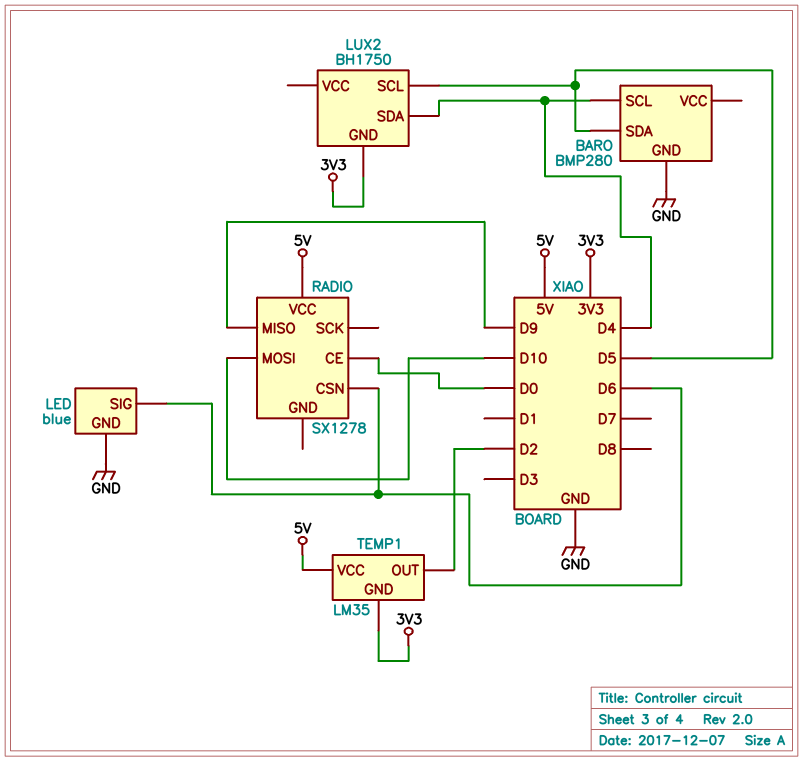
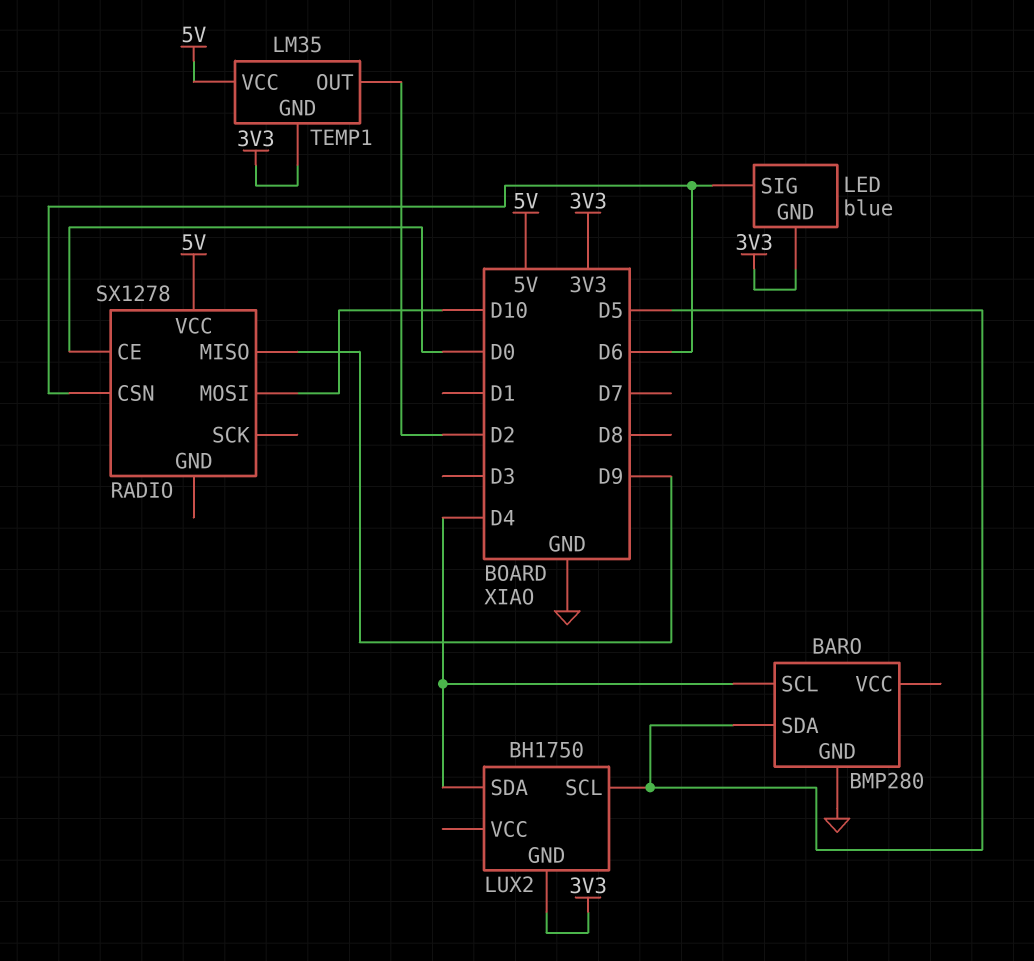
LED pin GND: GND -> 3V3

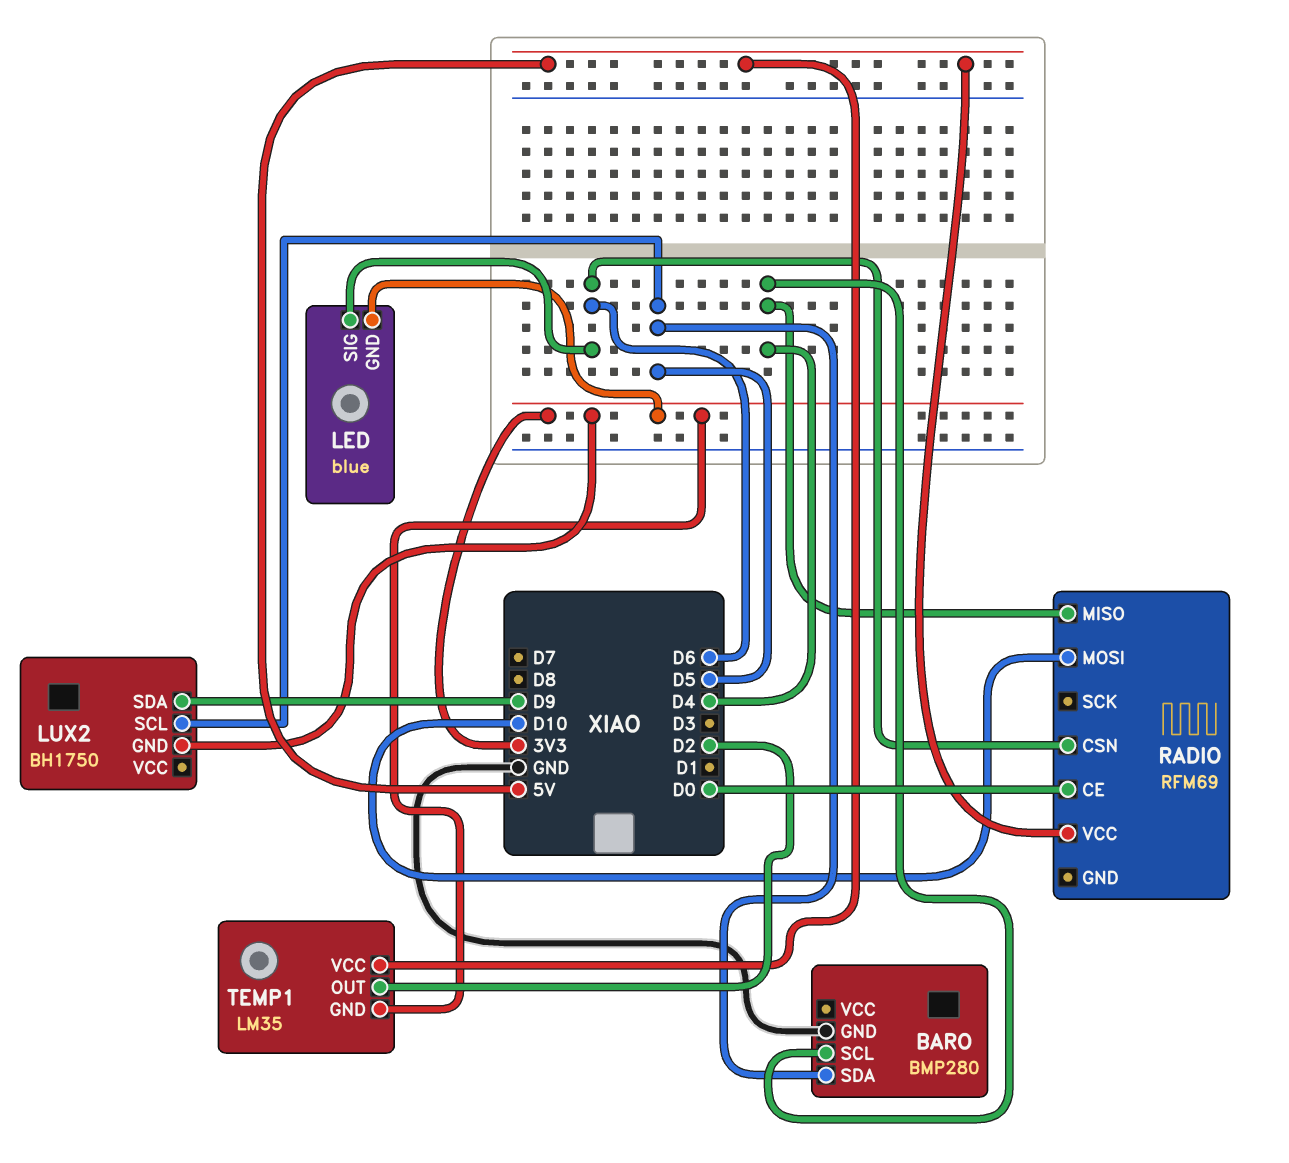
LUX2 pin SDA: D4 -> D9
RADIO: SX1278 -> RFM69
RADIO pin MISO: D9 -> D4

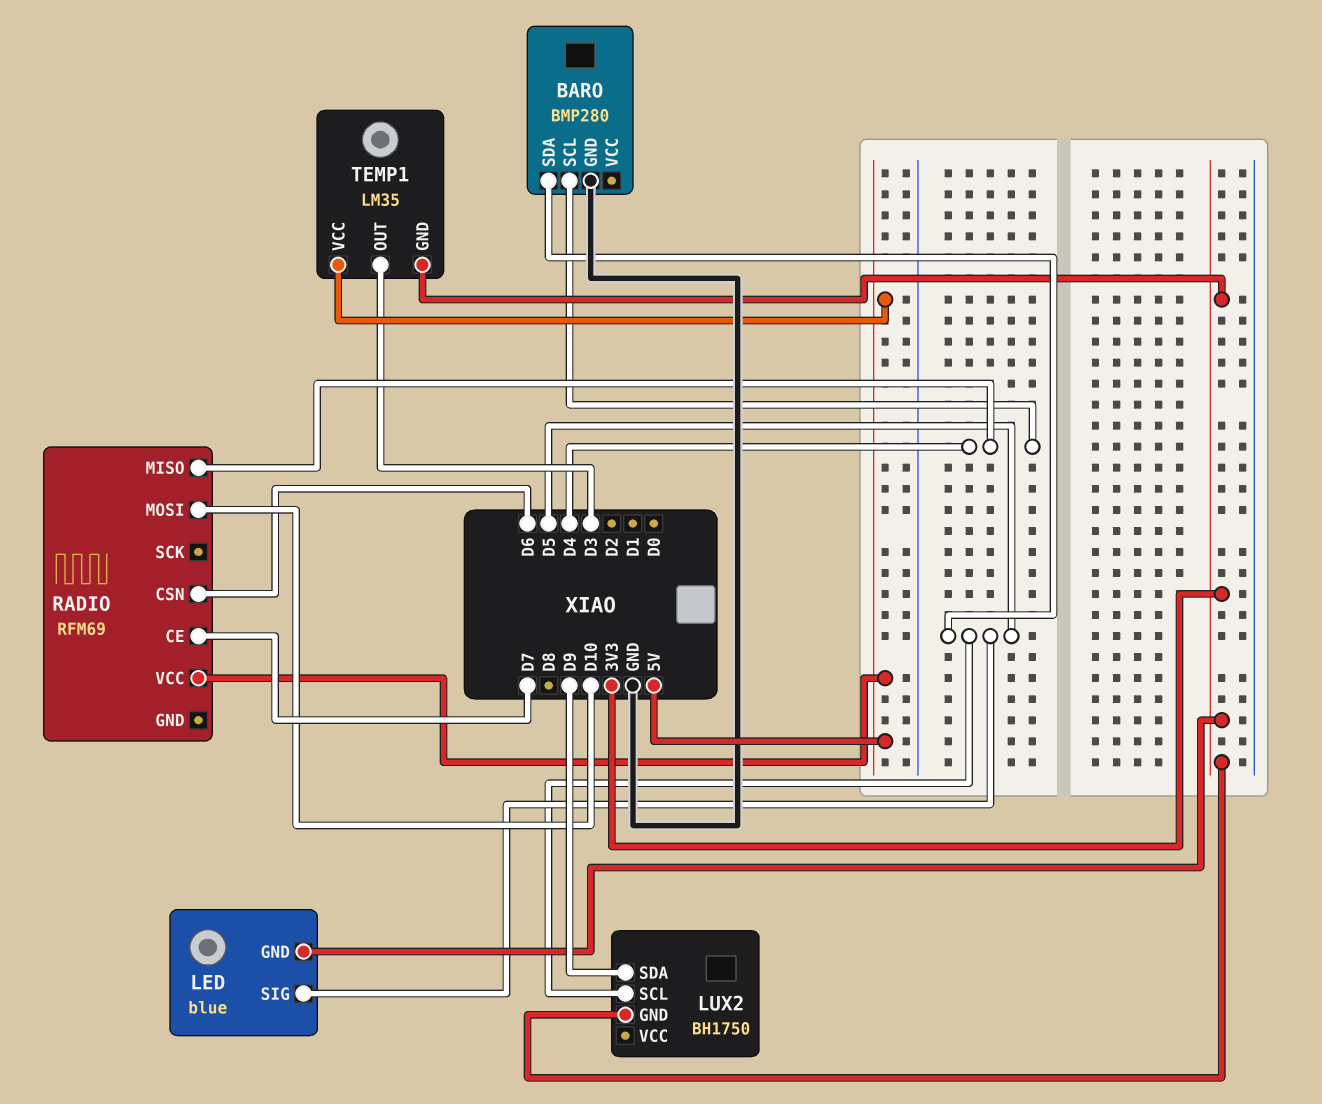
LED pin SIG: D6 -> D5
RADIO pin CE: D0 -> D7
TEMP1 pin OUT: D2 -> D3

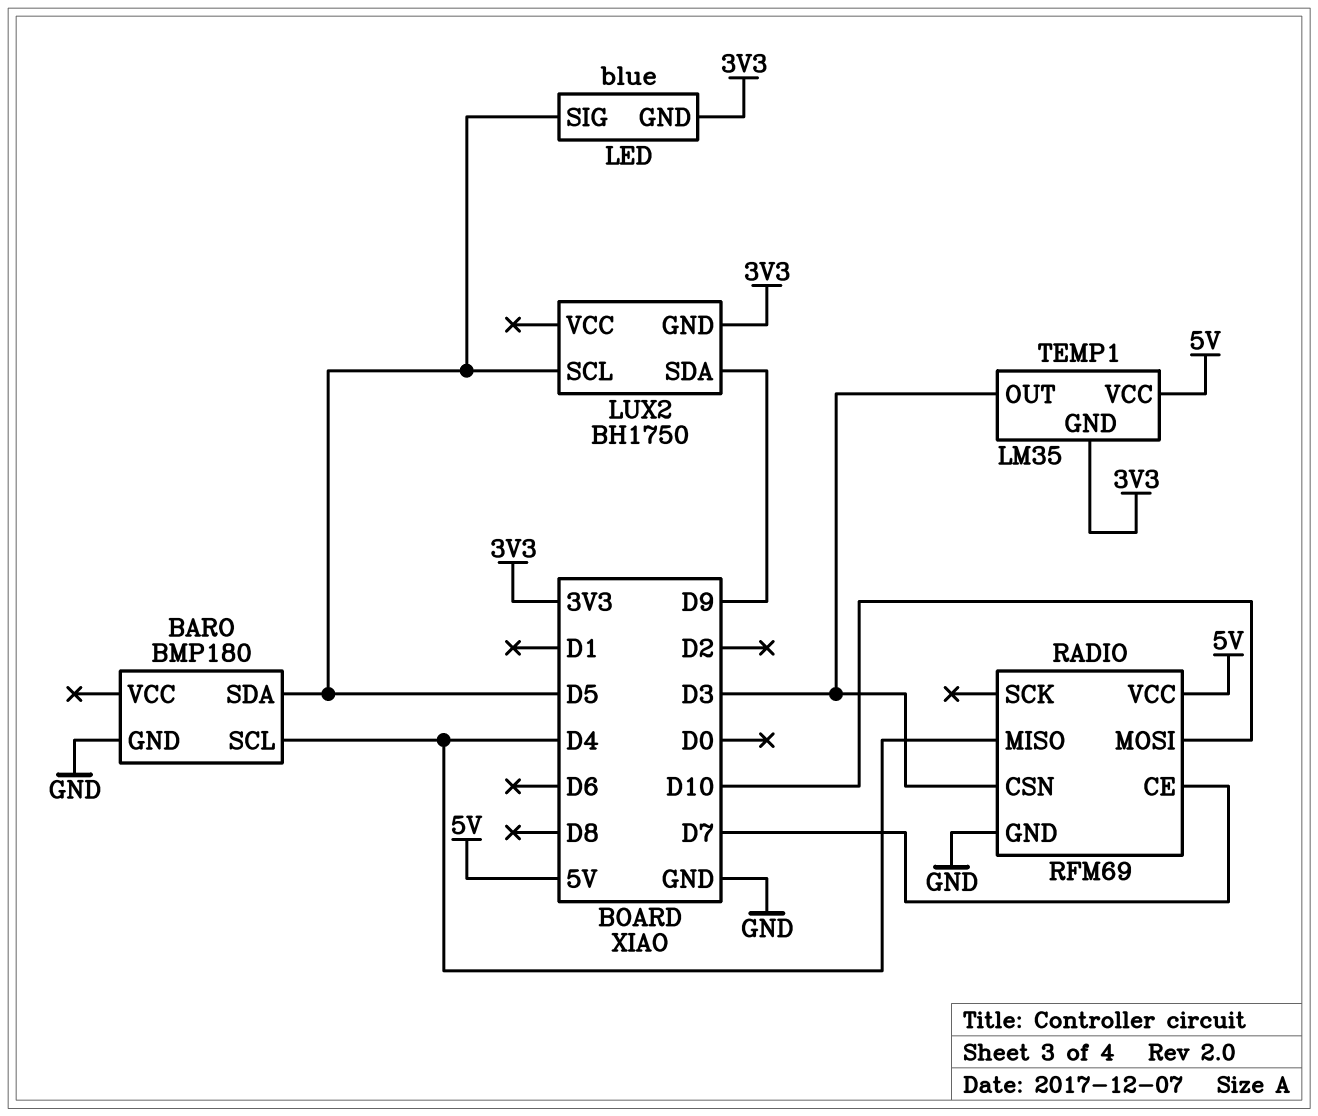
BARO: BMP280 -> BMP180
RADIO pin CSN: D6 -> D3
RADIO pin GND: none -> GND

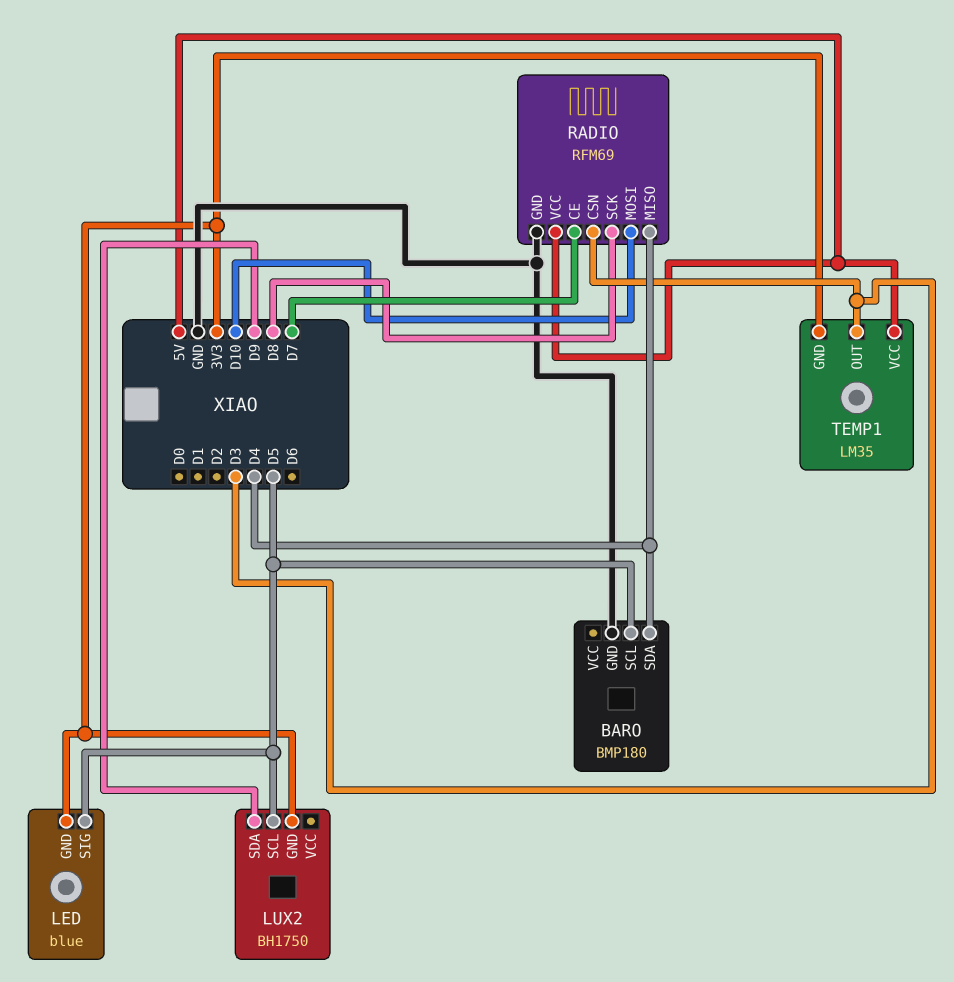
BARO pin SCL: D4 -> D5
BARO pin SDA: D5 -> D4
RADIO pin SCK: none -> D8

